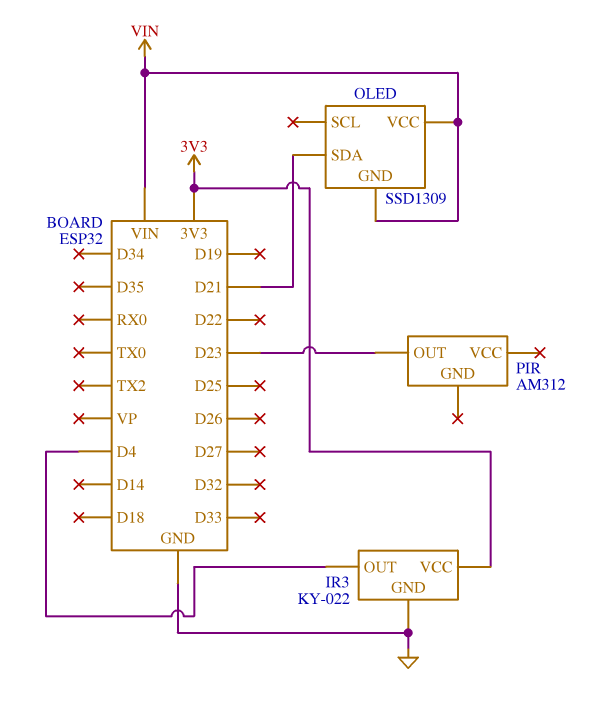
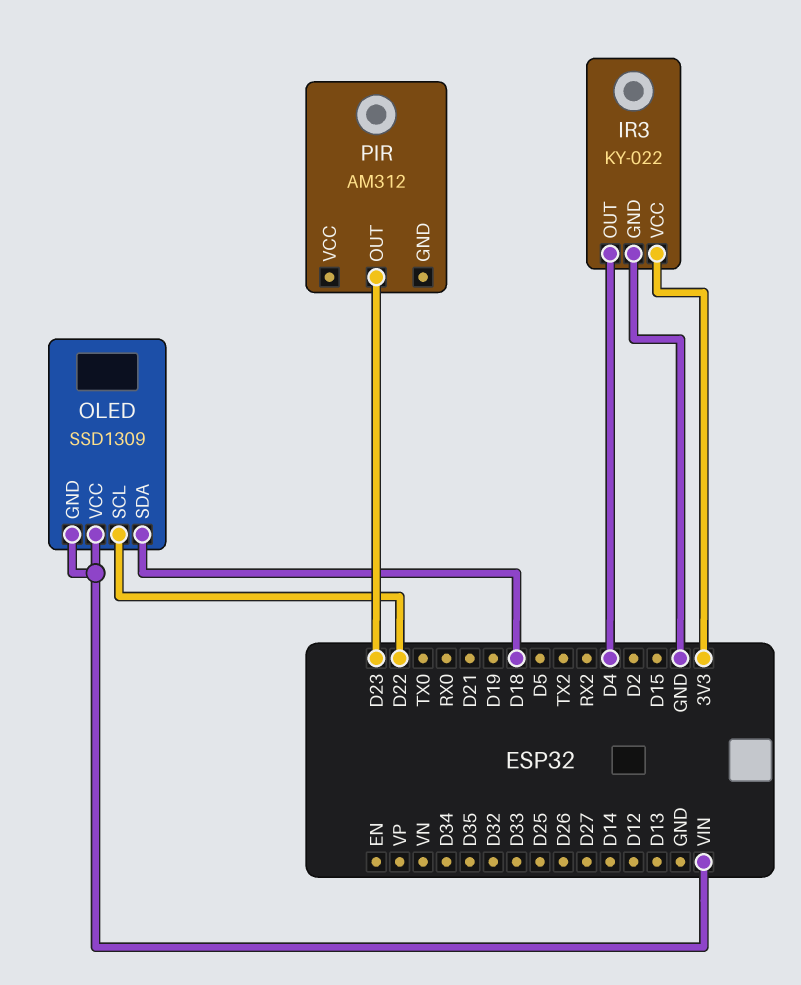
OLED pin SCL: none -> D22
OLED pin SDA: D21 -> D18

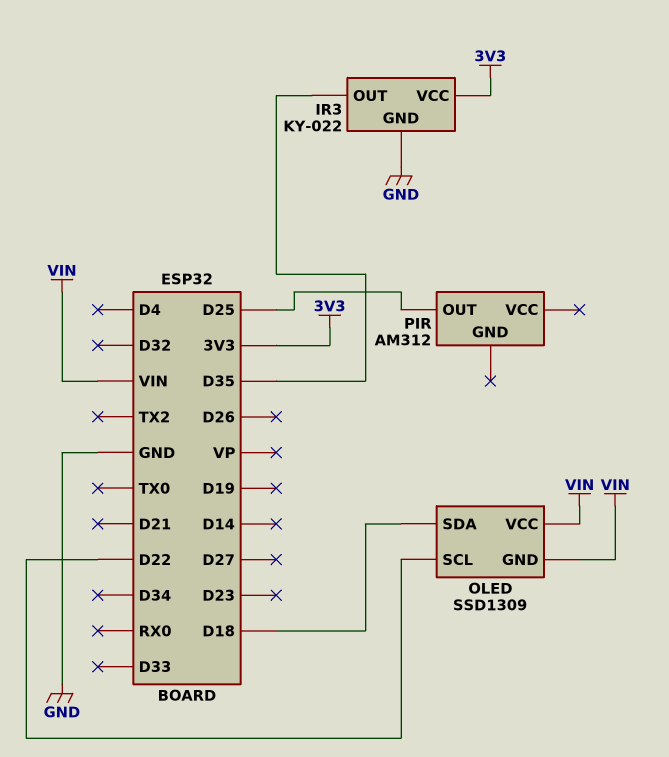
IR3 pin OUT: D4 -> D35
PIR pin OUT: D23 -> D25

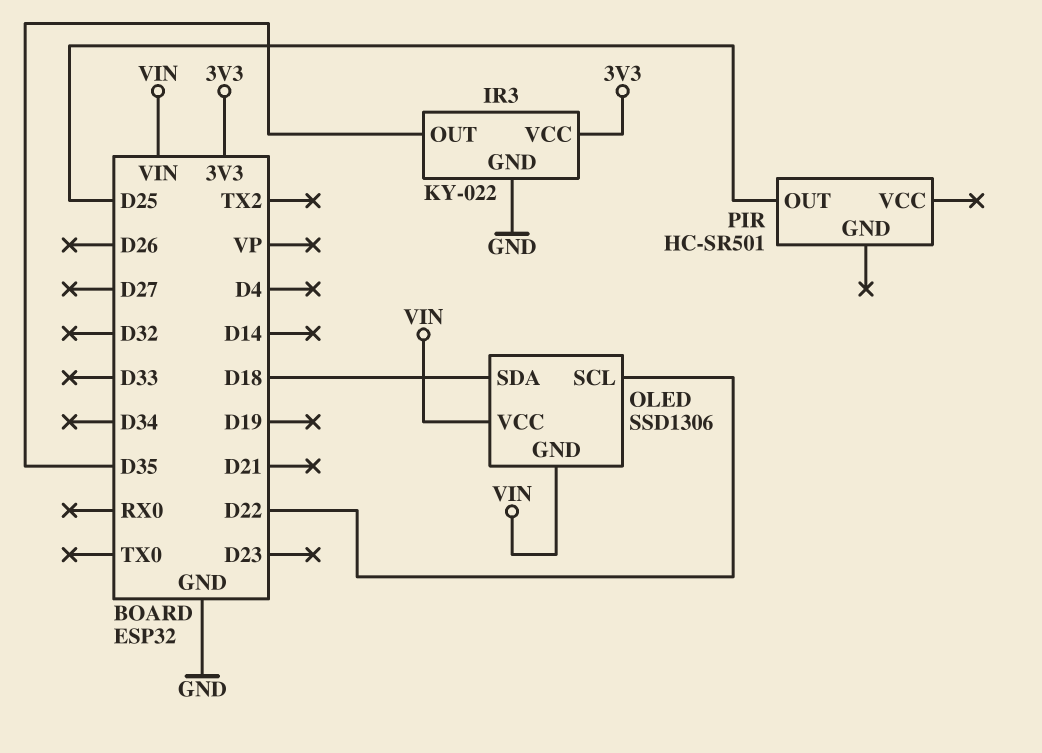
OLED: SSD1309 -> SSD1306
PIR: AM312 -> HC-SR501

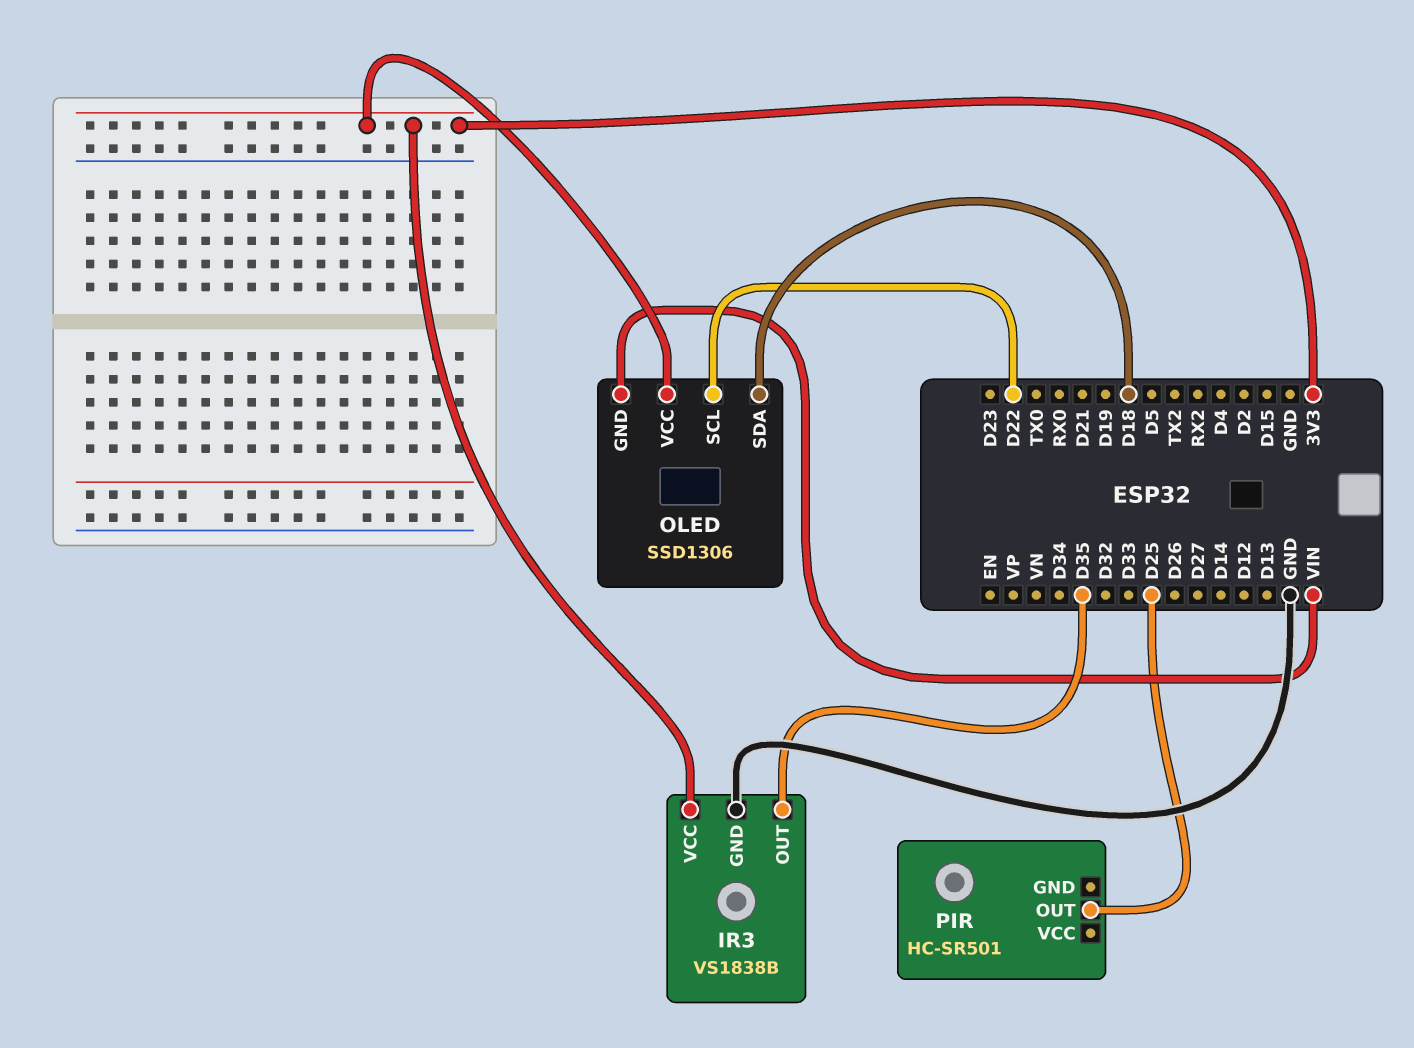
IR3: KY-022 -> VS1838B
OLED pin VCC: VIN -> 3V3

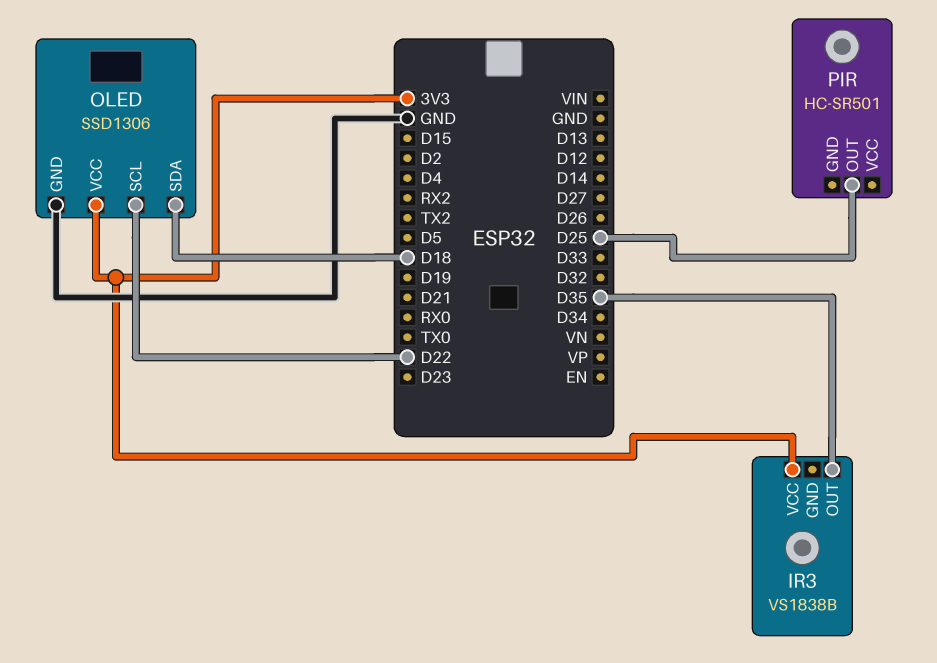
IR3 pin GND: GND -> none
OLED pin GND: VIN -> GND

